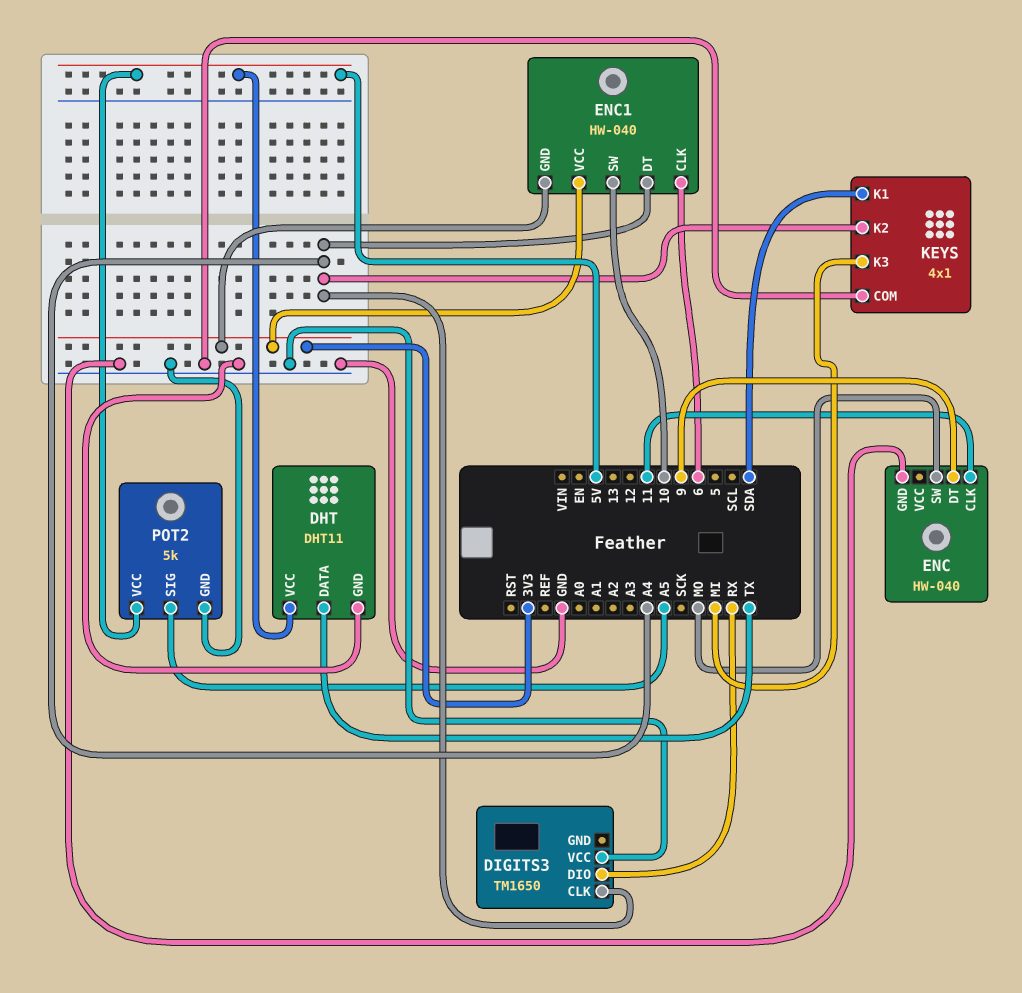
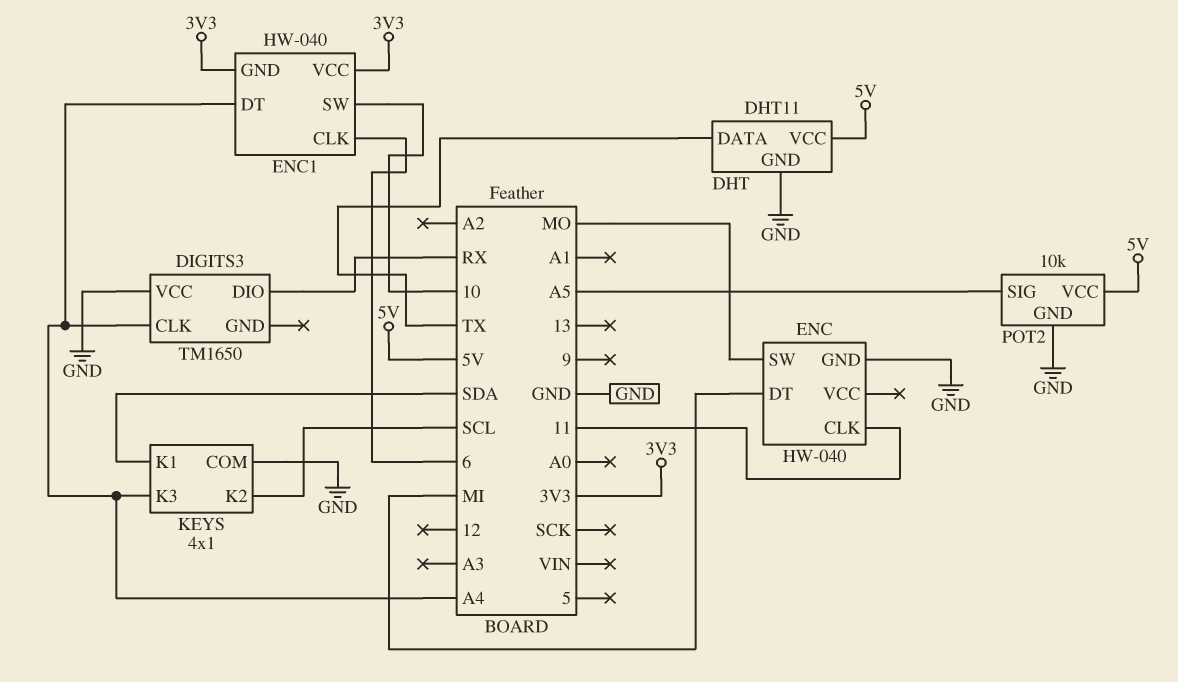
ENC pin DT: 9 -> MI
KEYS pin K2: A4 -> SCL
KEYS pin K3: MI -> A4
POT2: 5k -> 10k

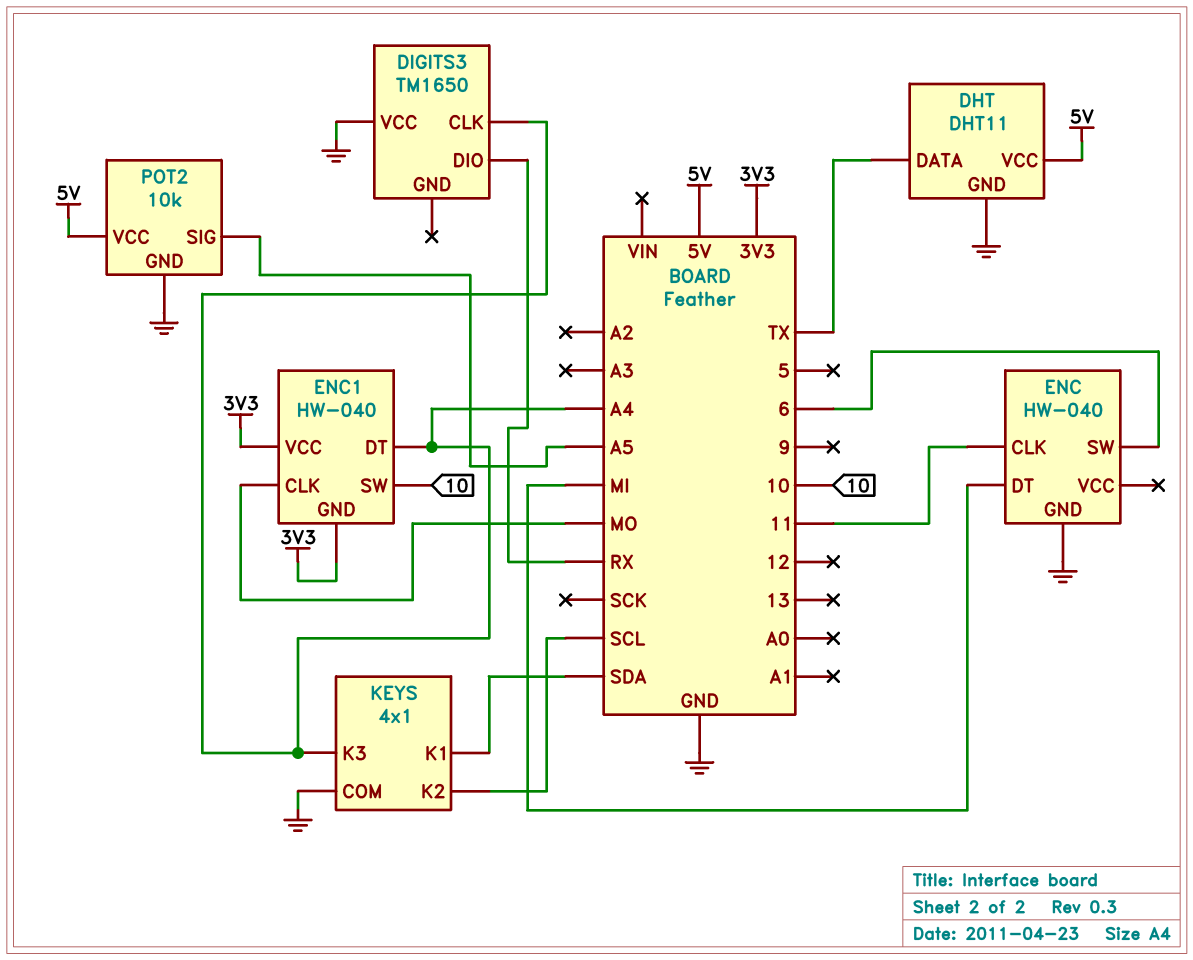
ENC pin SW: MO -> 6
ENC1 pin CLK: 6 -> MO

